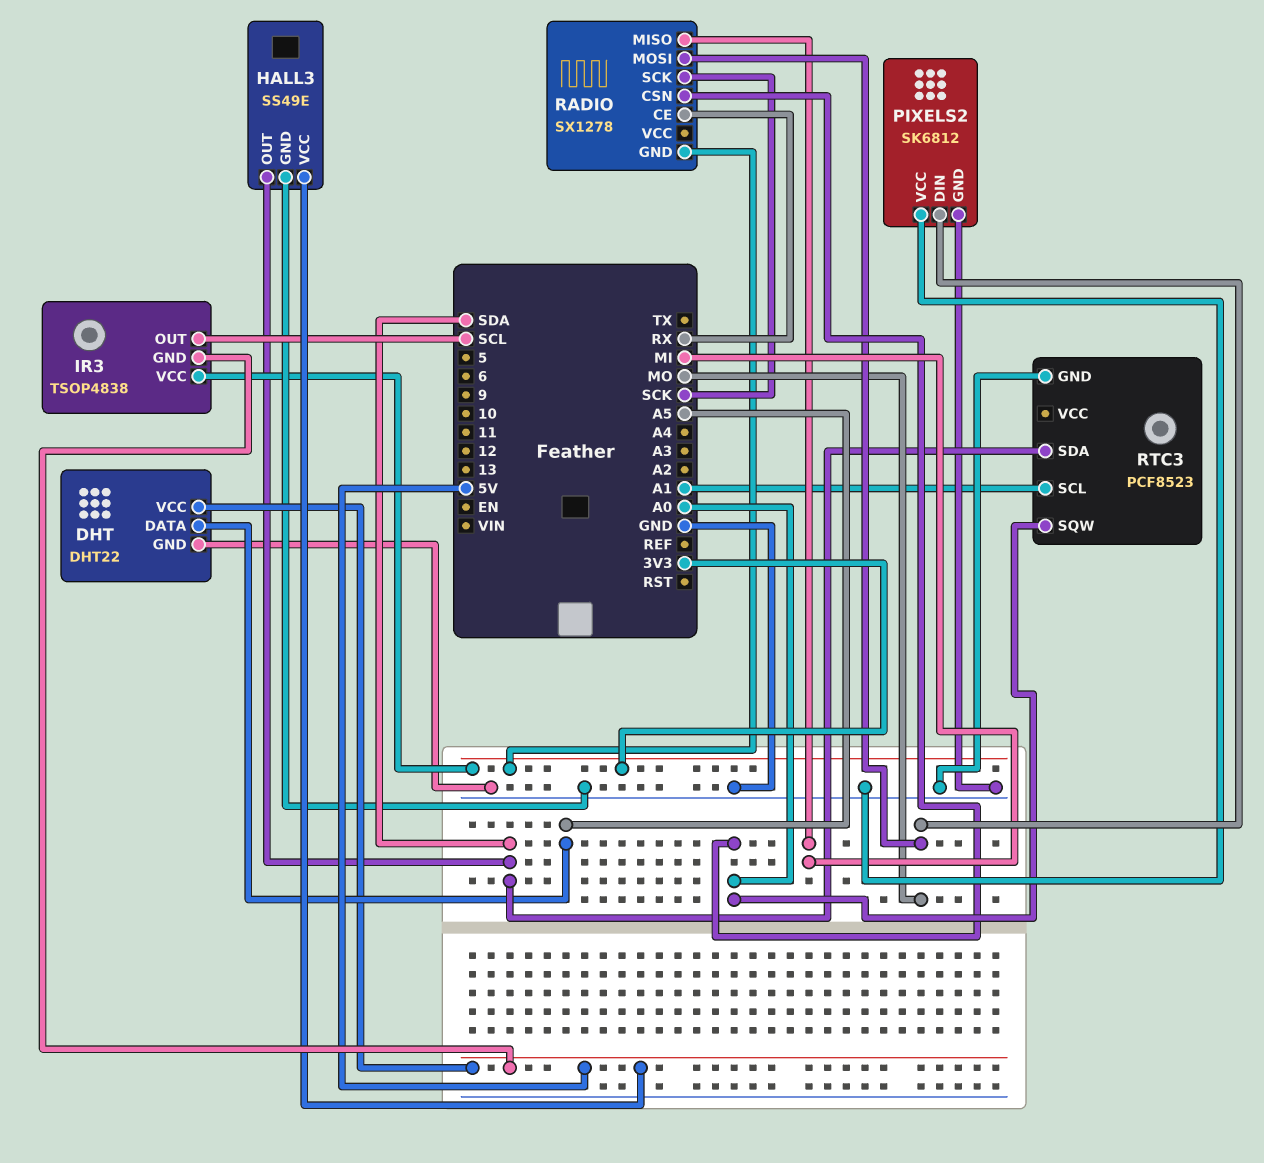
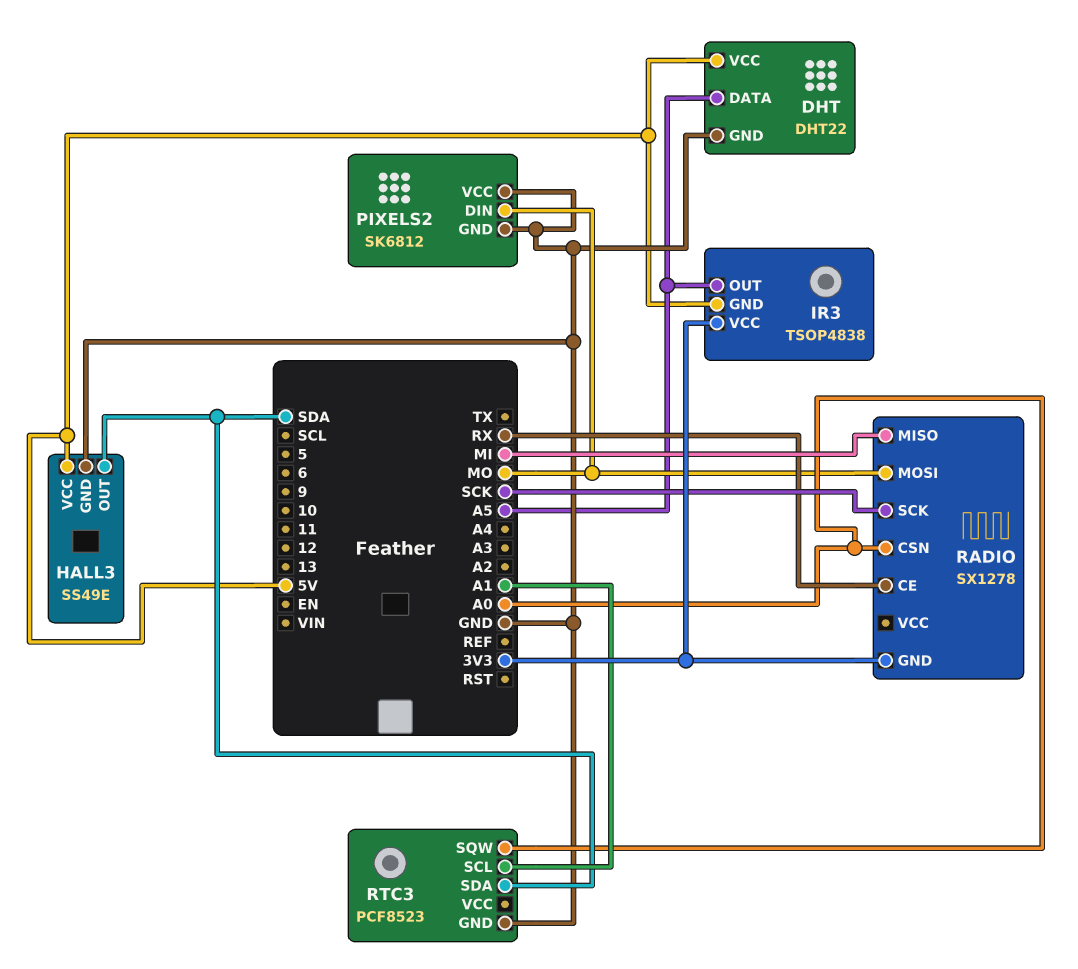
IR3 pin OUT: SCL -> A5

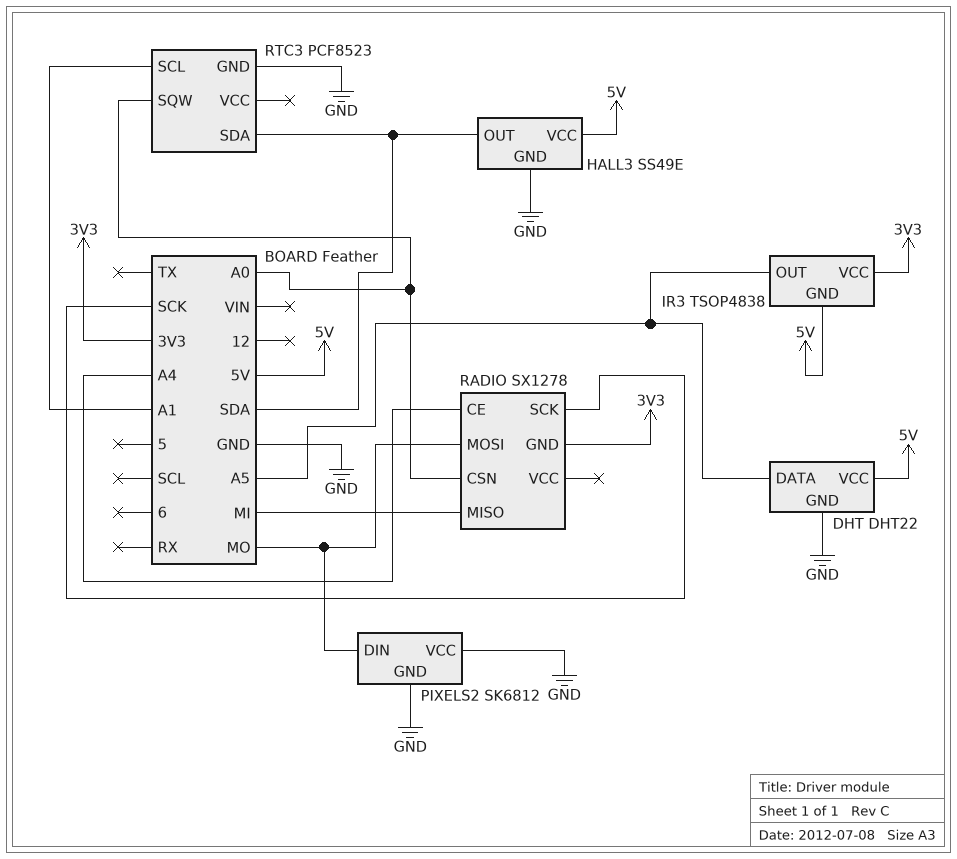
RADIO pin CE: RX -> A4

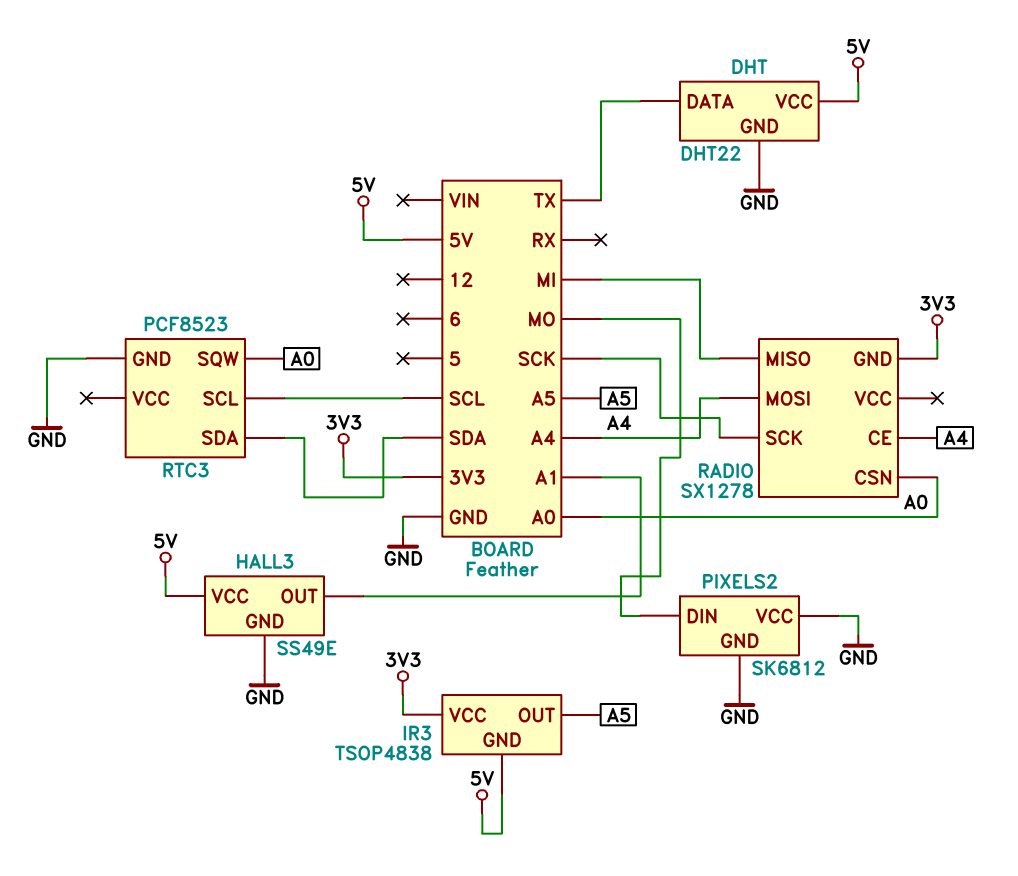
DHT pin DATA: A5 -> TX
HALL3 pin OUT: SDA -> A1
RADIO pin MOSI: MO -> A4
RTC3 pin SCL: A1 -> SCL

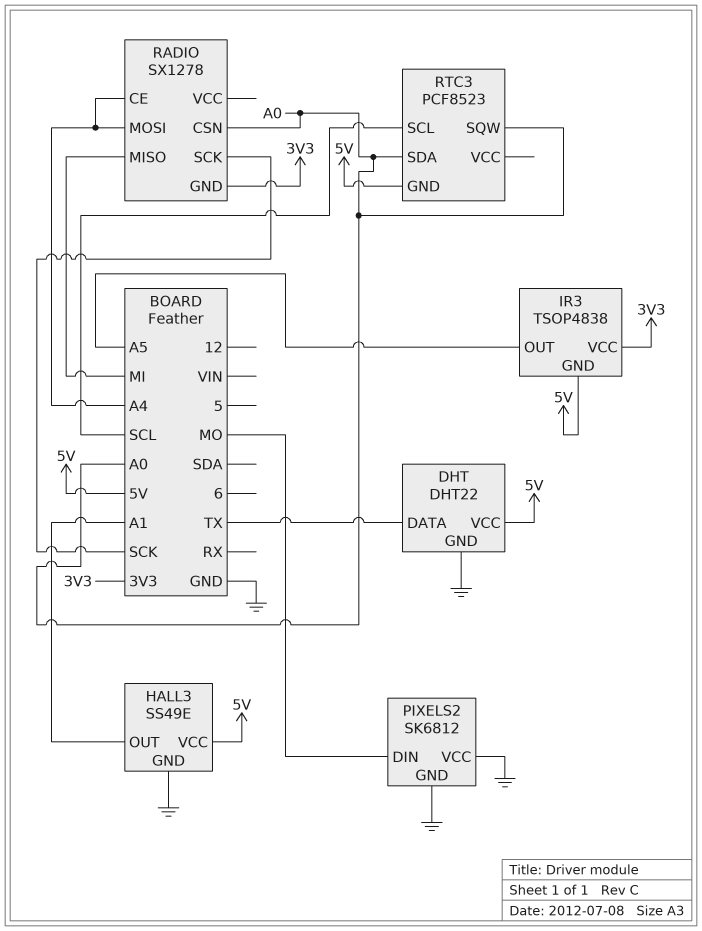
RTC3 pin GND: GND -> 5V
RTC3 pin SDA: SDA -> A0

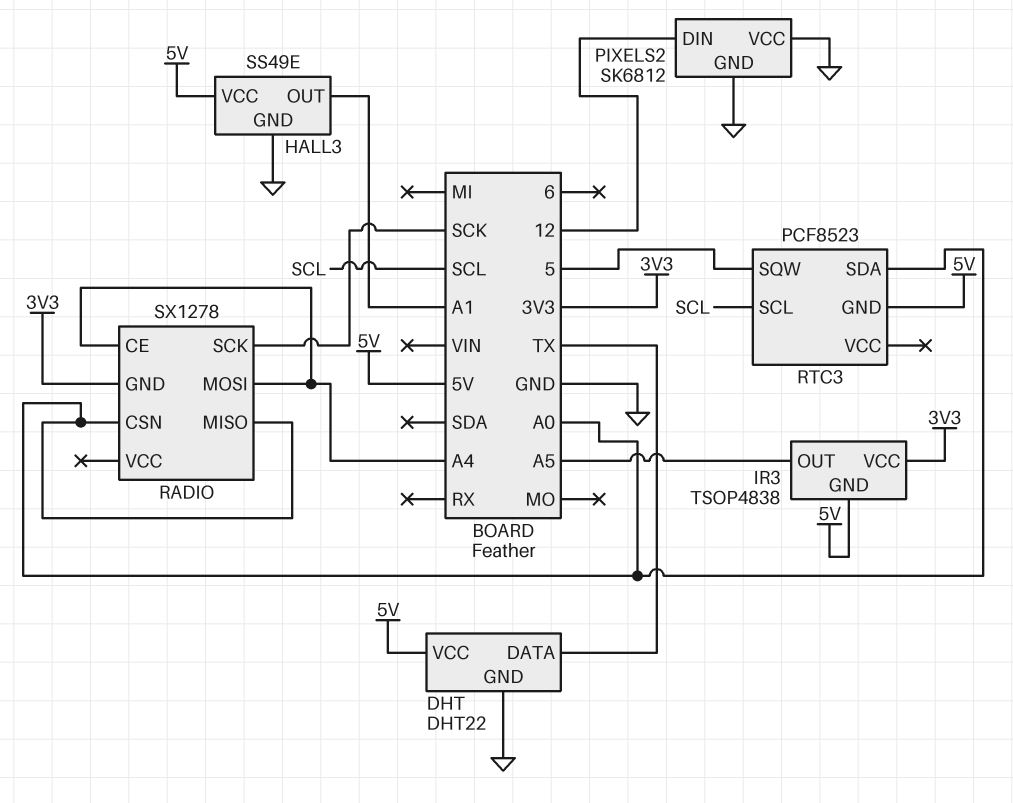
PIXELS2 pin DIN: MO -> 12
RADIO pin MISO: MI -> A0
RTC3 pin SQW: A0 -> 5

